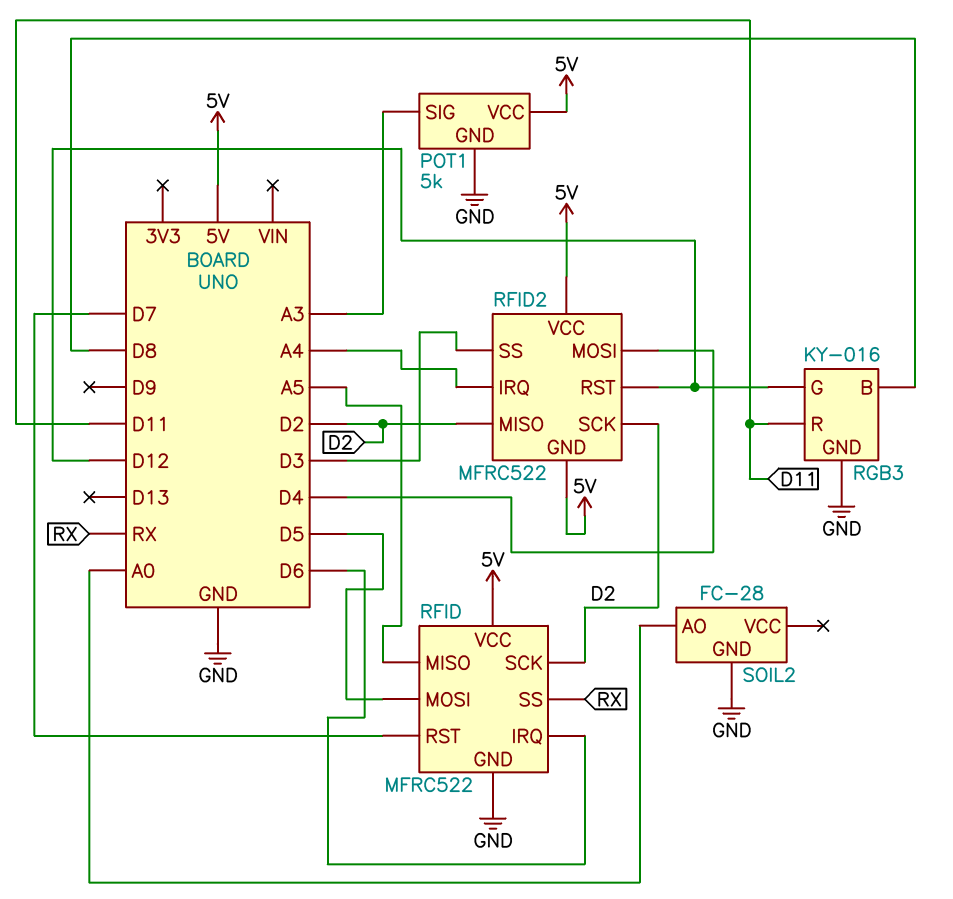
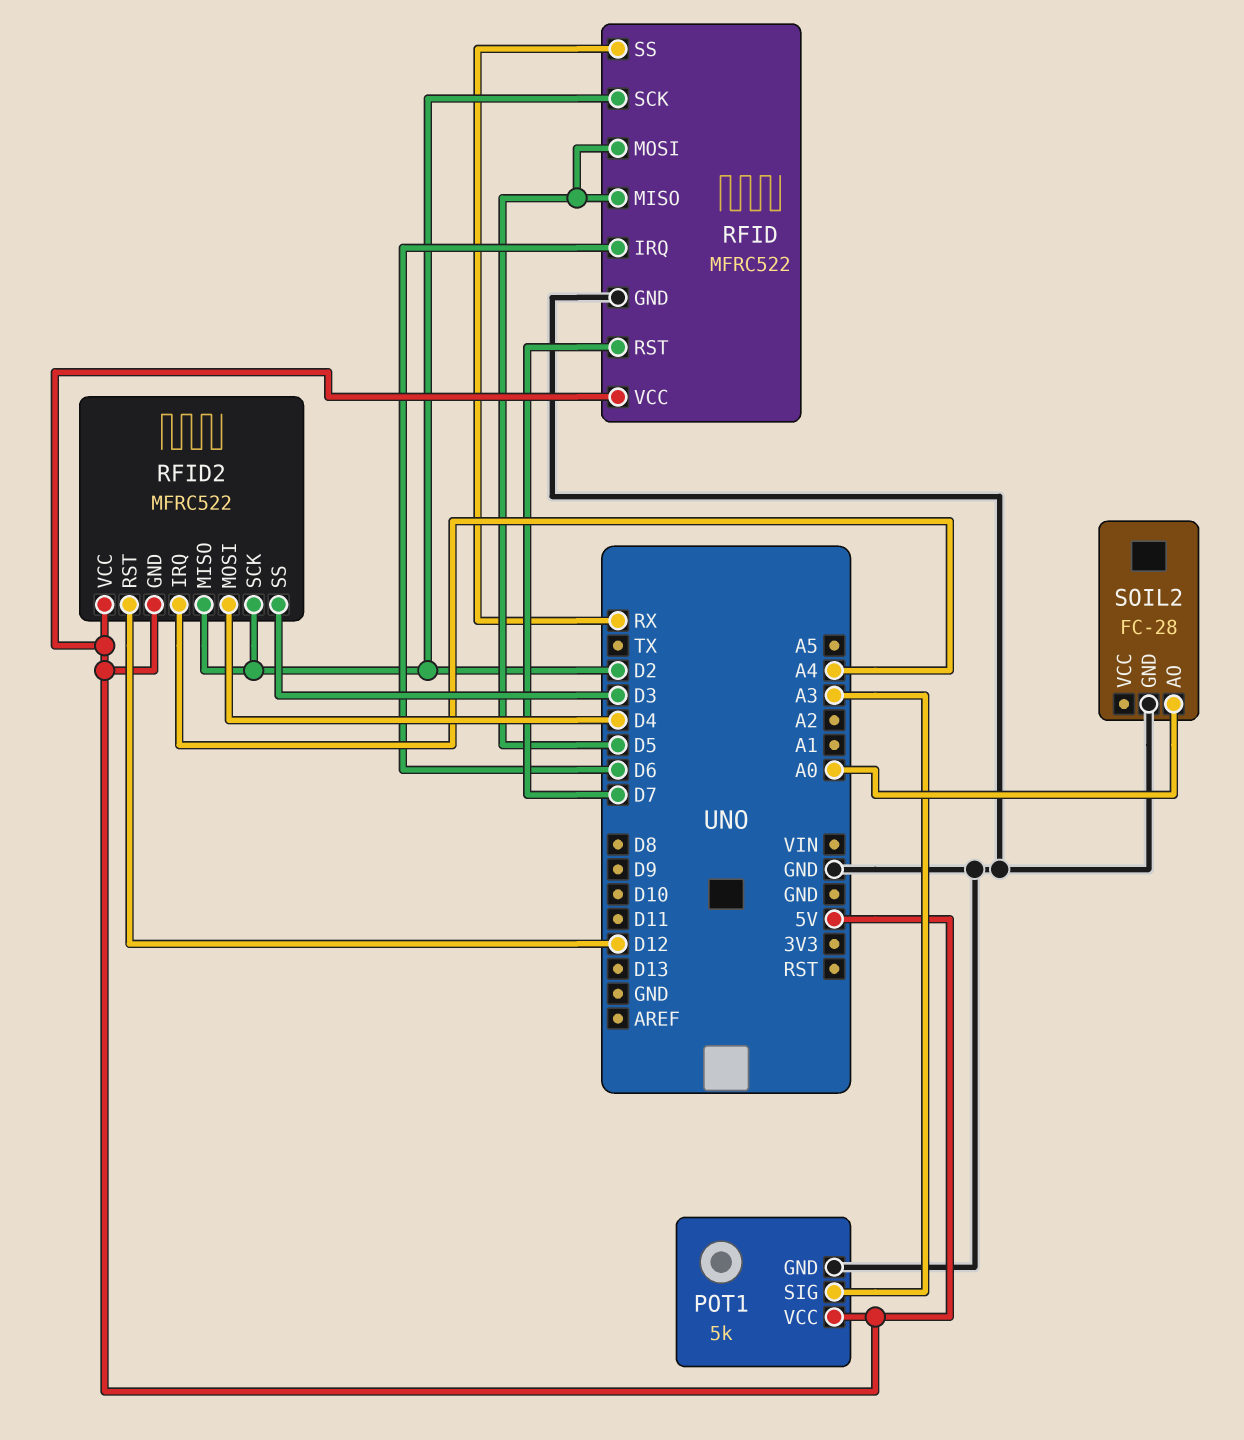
RFID pin MISO: A5 -> D5
RGB3: KY-016 -> none
RGB3 pin B: D8 -> none
RGB3 pin G: D12 -> none
RGB3 pin GND: GND -> none
RGB3 pin R: D11 -> none

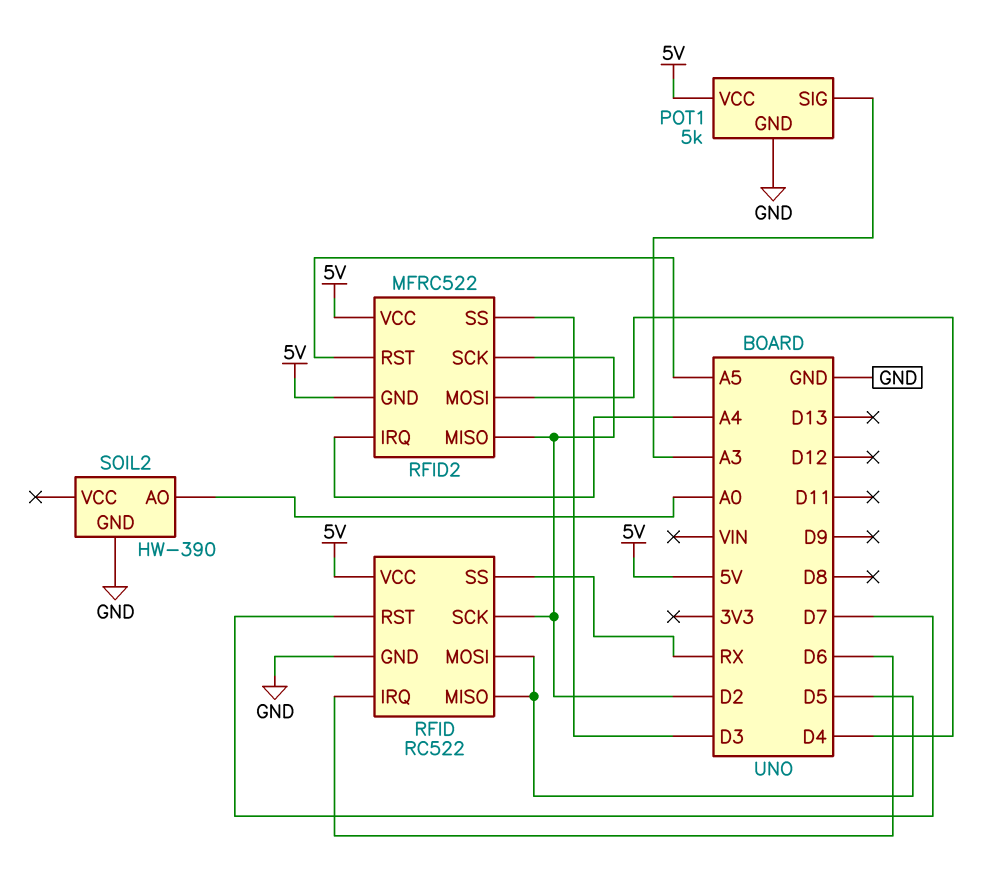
RFID: MFRC522 -> RC522
RFID2 pin RST: D12 -> A5
SOIL2: FC-28 -> HW-390

